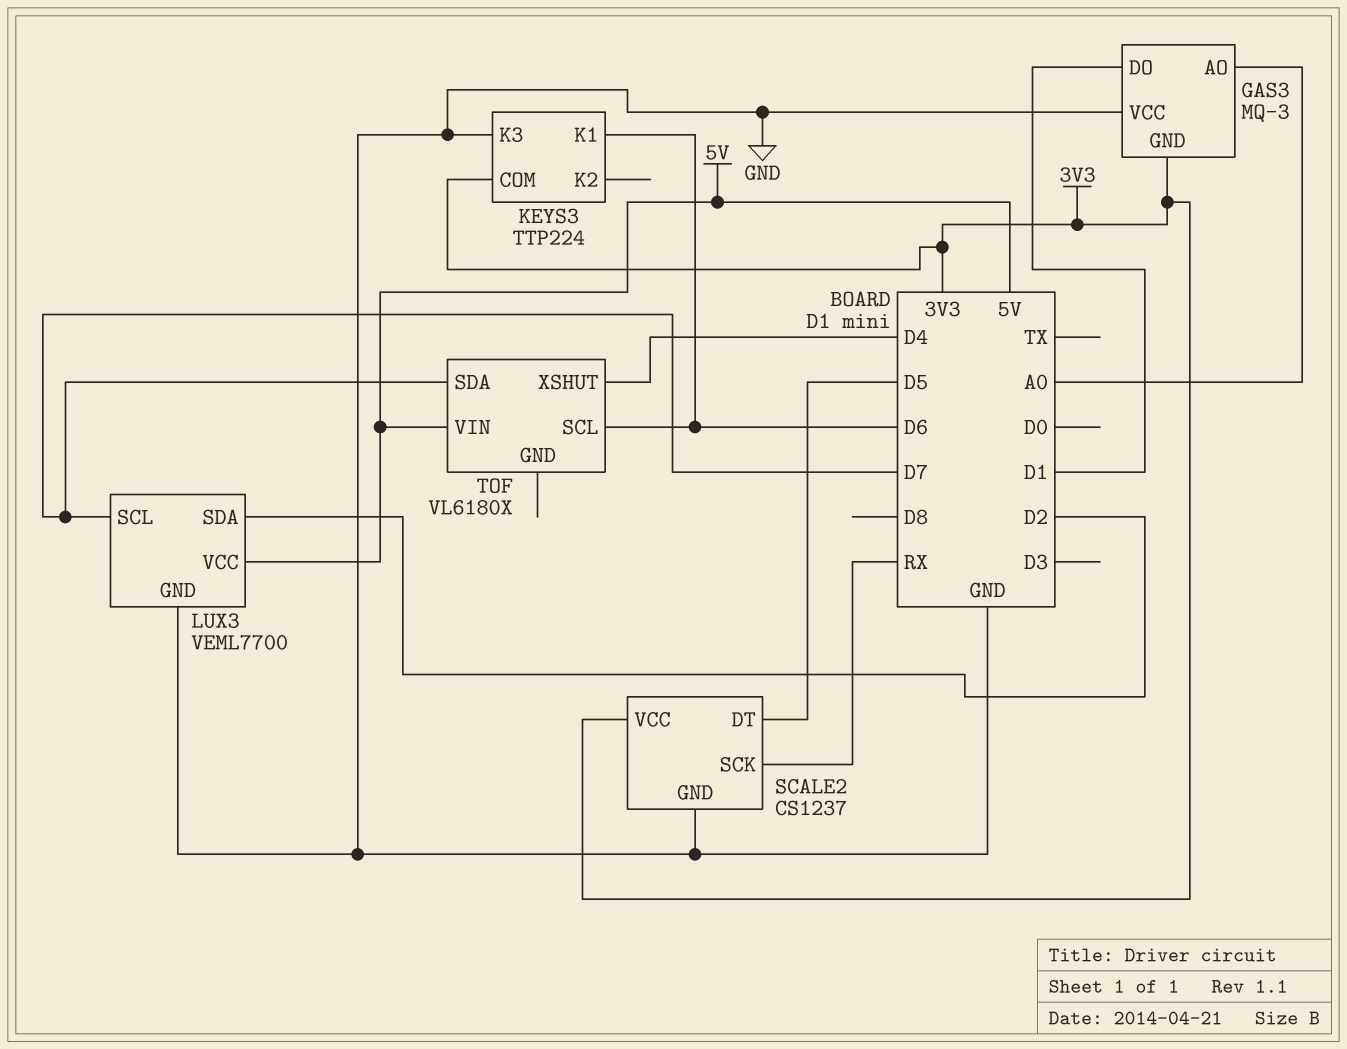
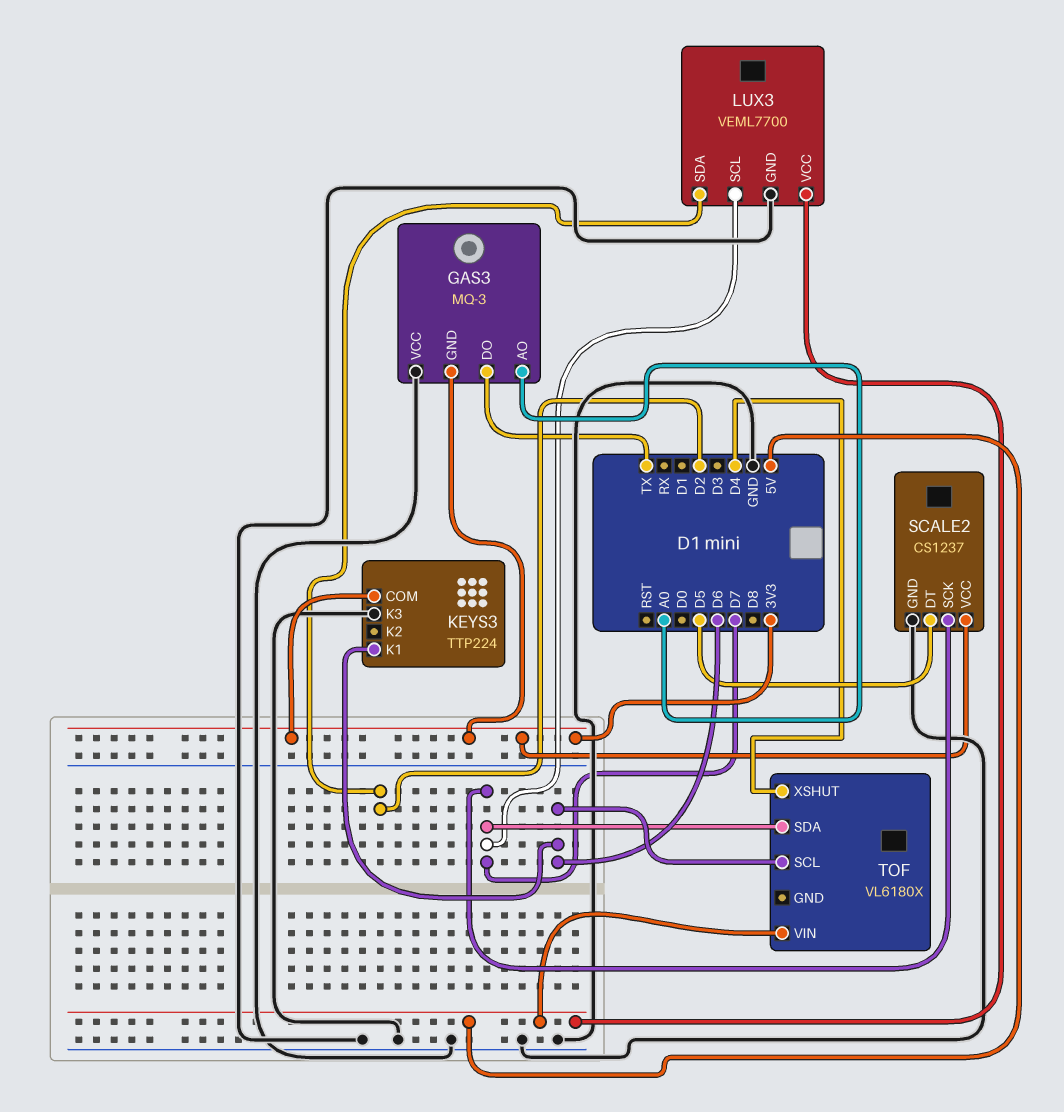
GAS3 pin DO: D1 -> TX
SCALE2 pin SCK: RX -> D7

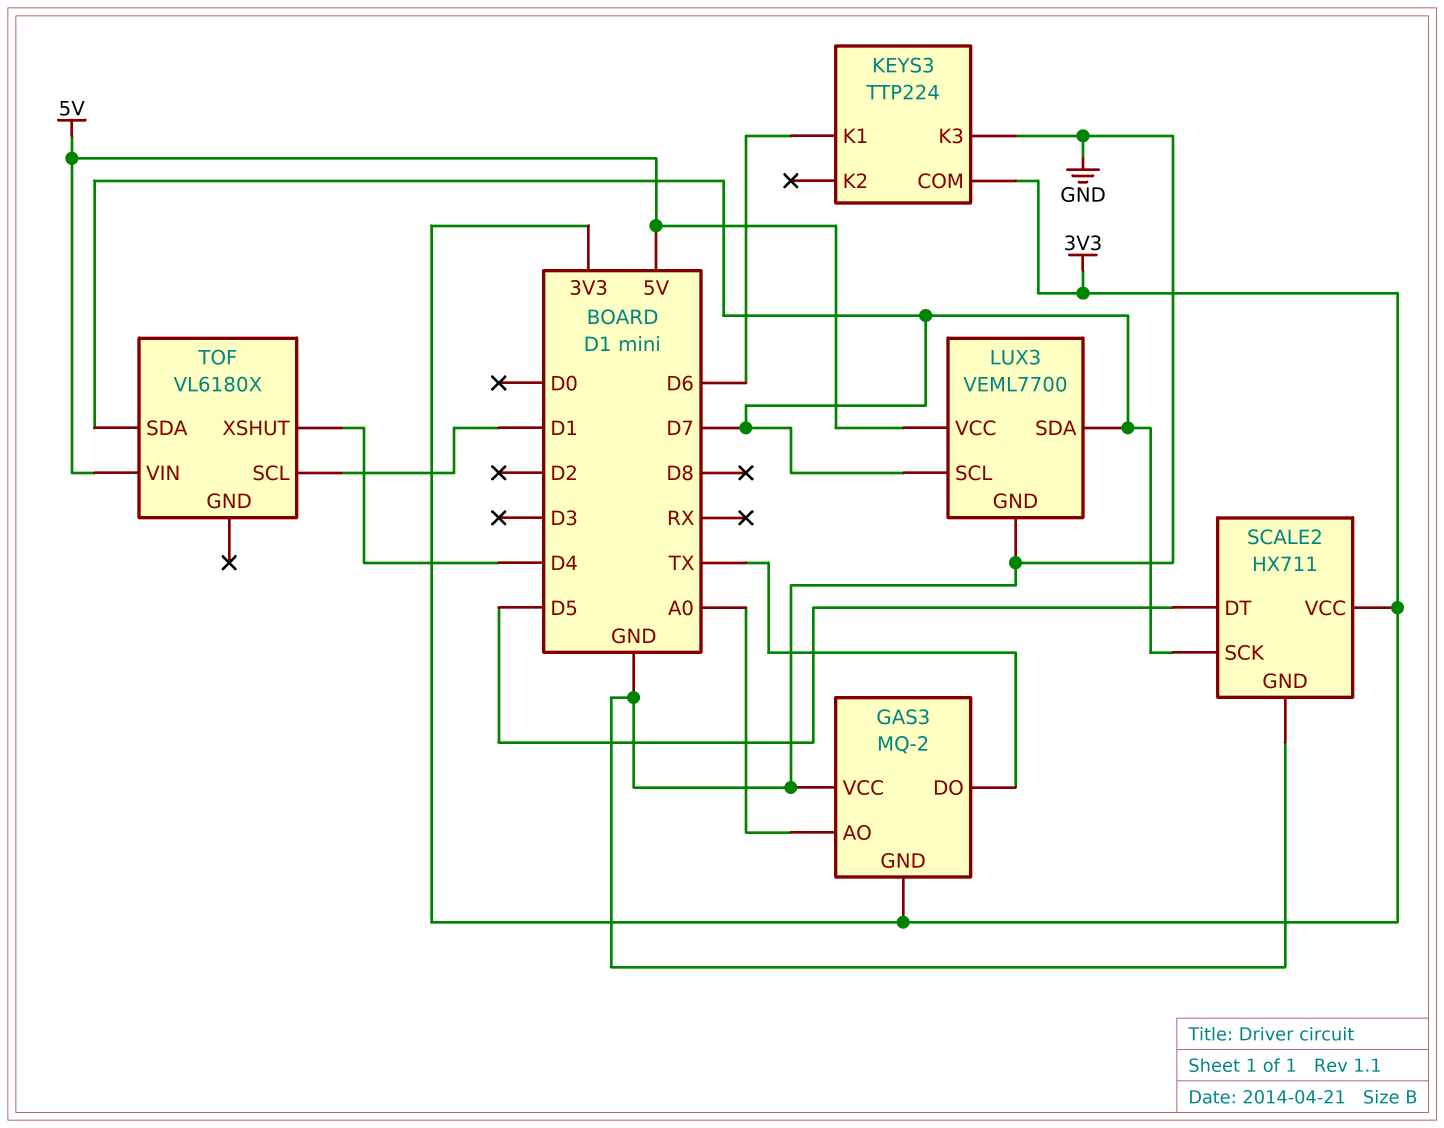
GAS3: MQ-3 -> MQ-2
LUX3 pin SDA: D2 -> D7
SCALE2: CS1237 -> HX711
TOF pin SCL: D6 -> D1

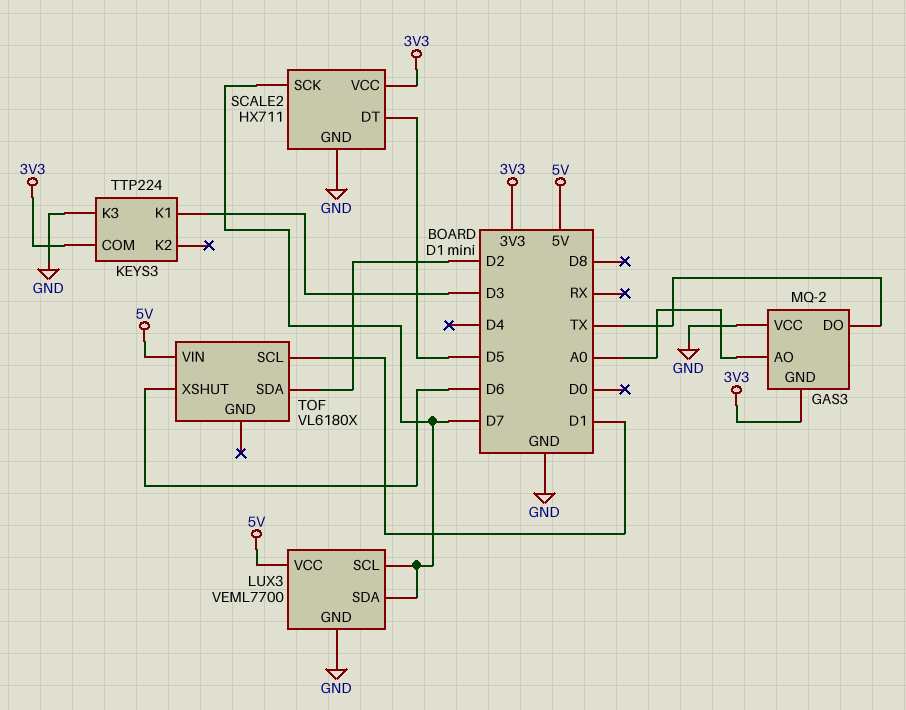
KEYS3 pin K1: D6 -> D3
TOF pin SDA: D7 -> D2
TOF pin XSHUT: D4 -> D6

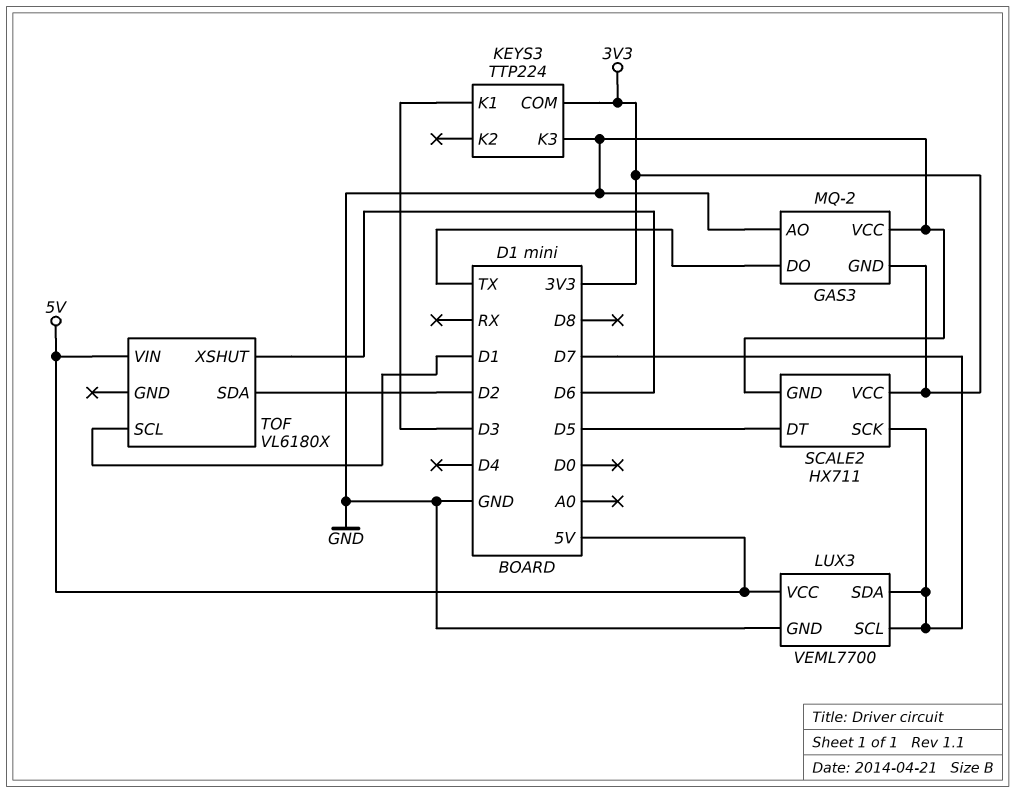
GAS3 pin AO: A0 -> GND

